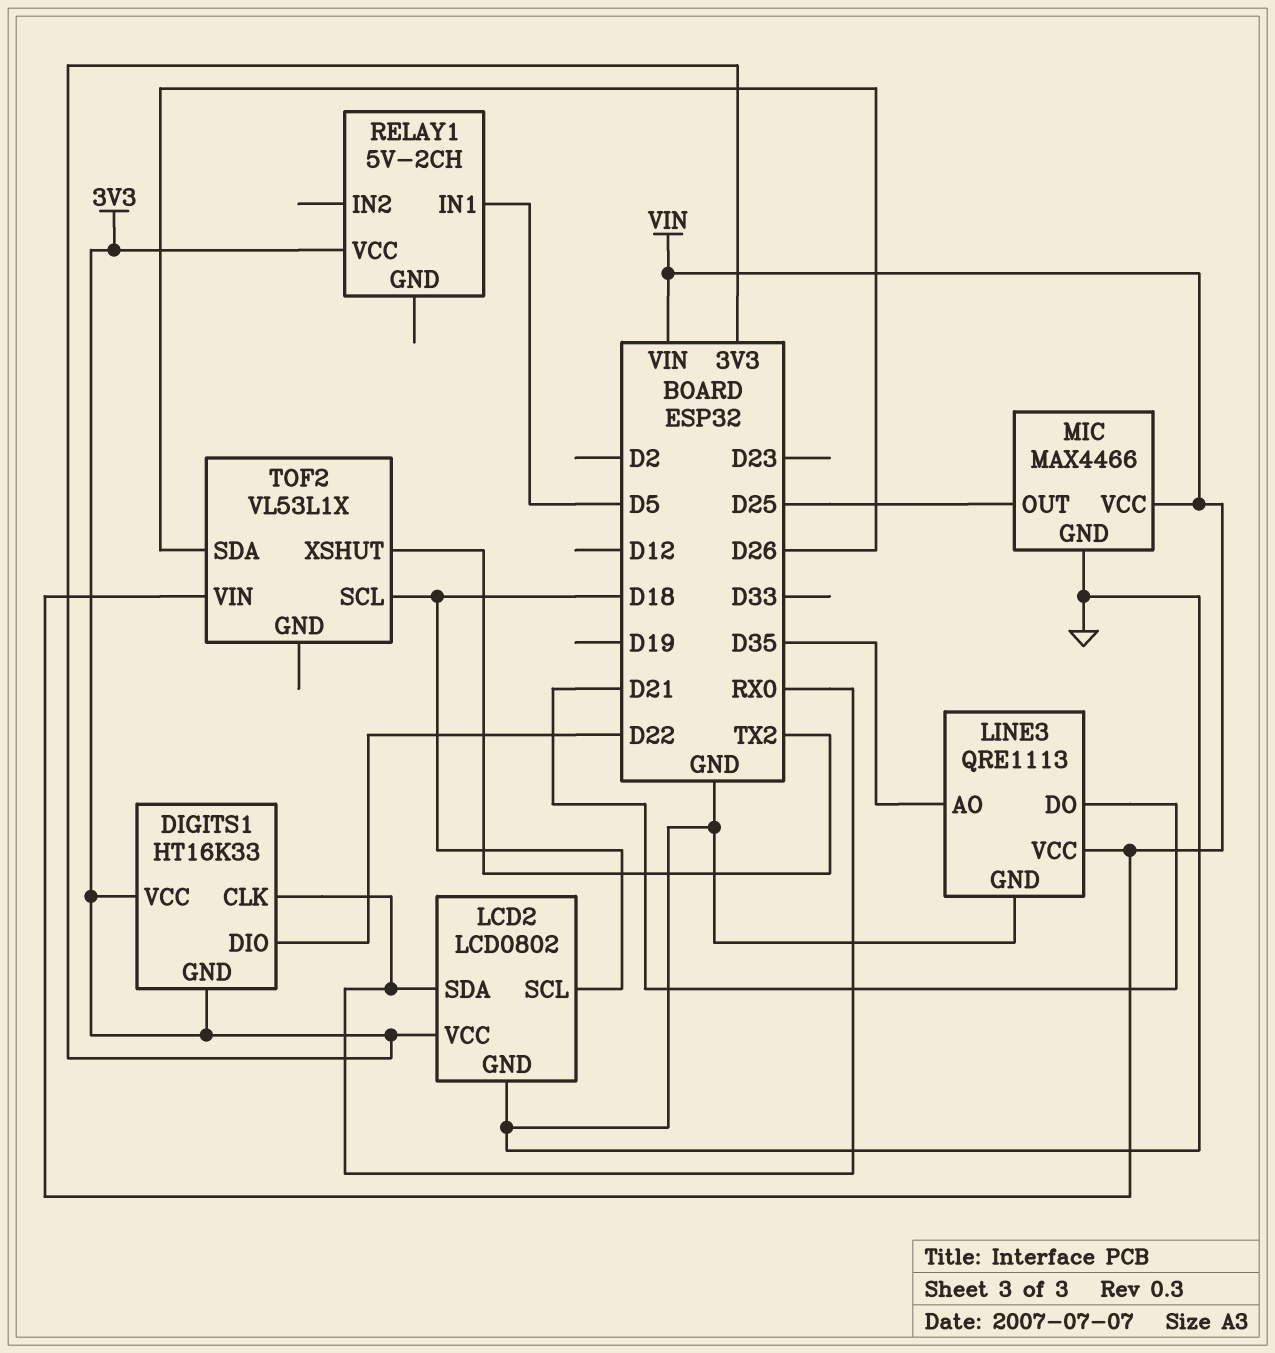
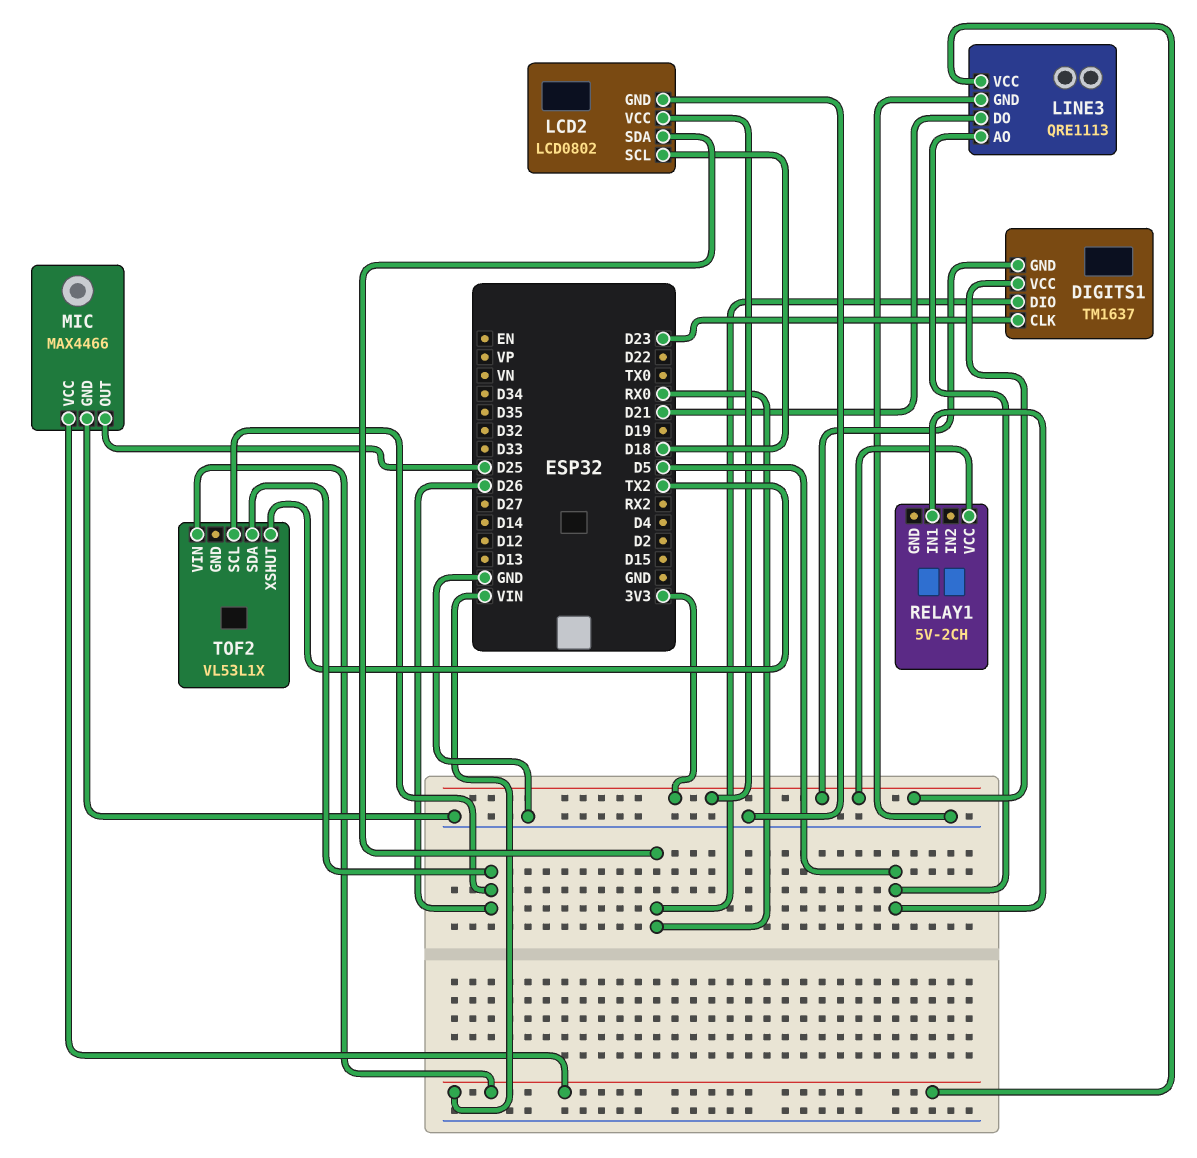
DIGITS1: HT16K33 -> TM1637
DIGITS1 pin CLK: RX0 -> D23
DIGITS1 pin DIO: D22 -> RX0
LINE3 pin AO: D35 -> D5
TOF2 pin SCL: D18 -> D26

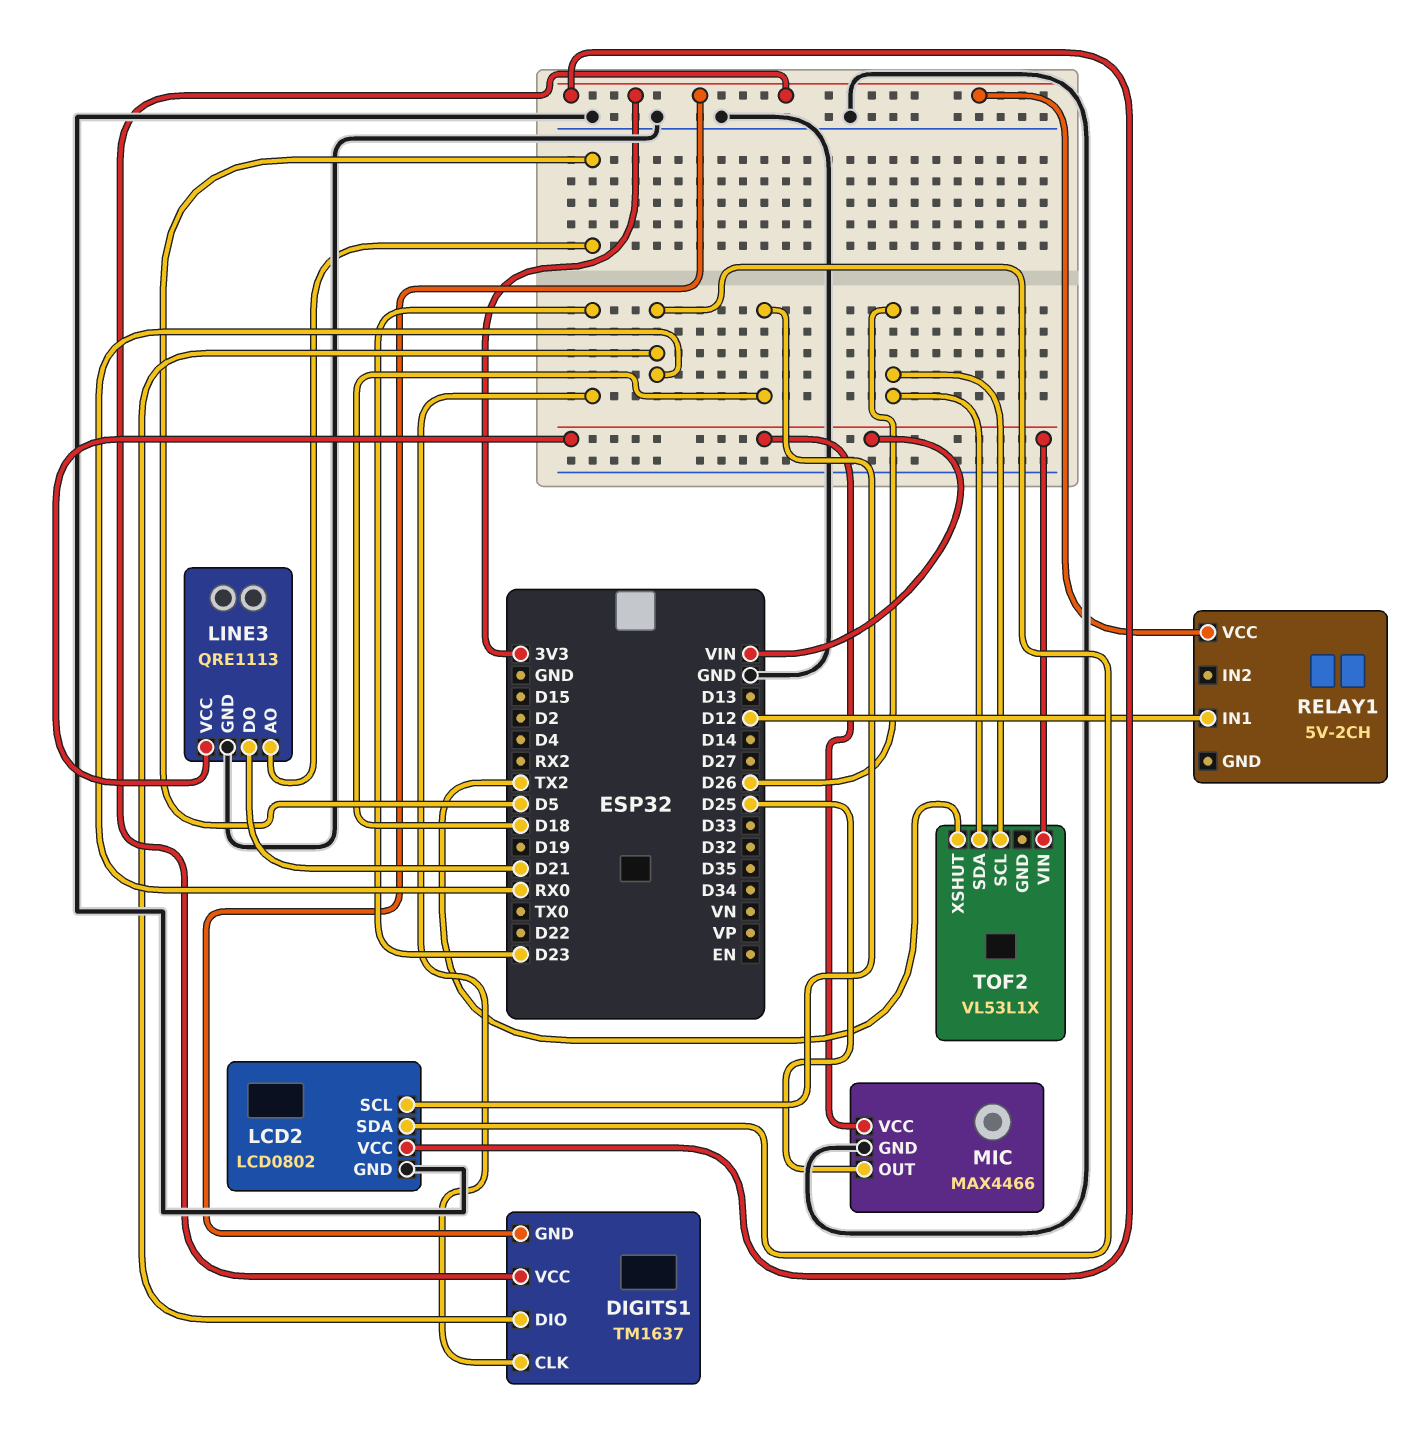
RELAY1 pin IN1: D5 -> D12

